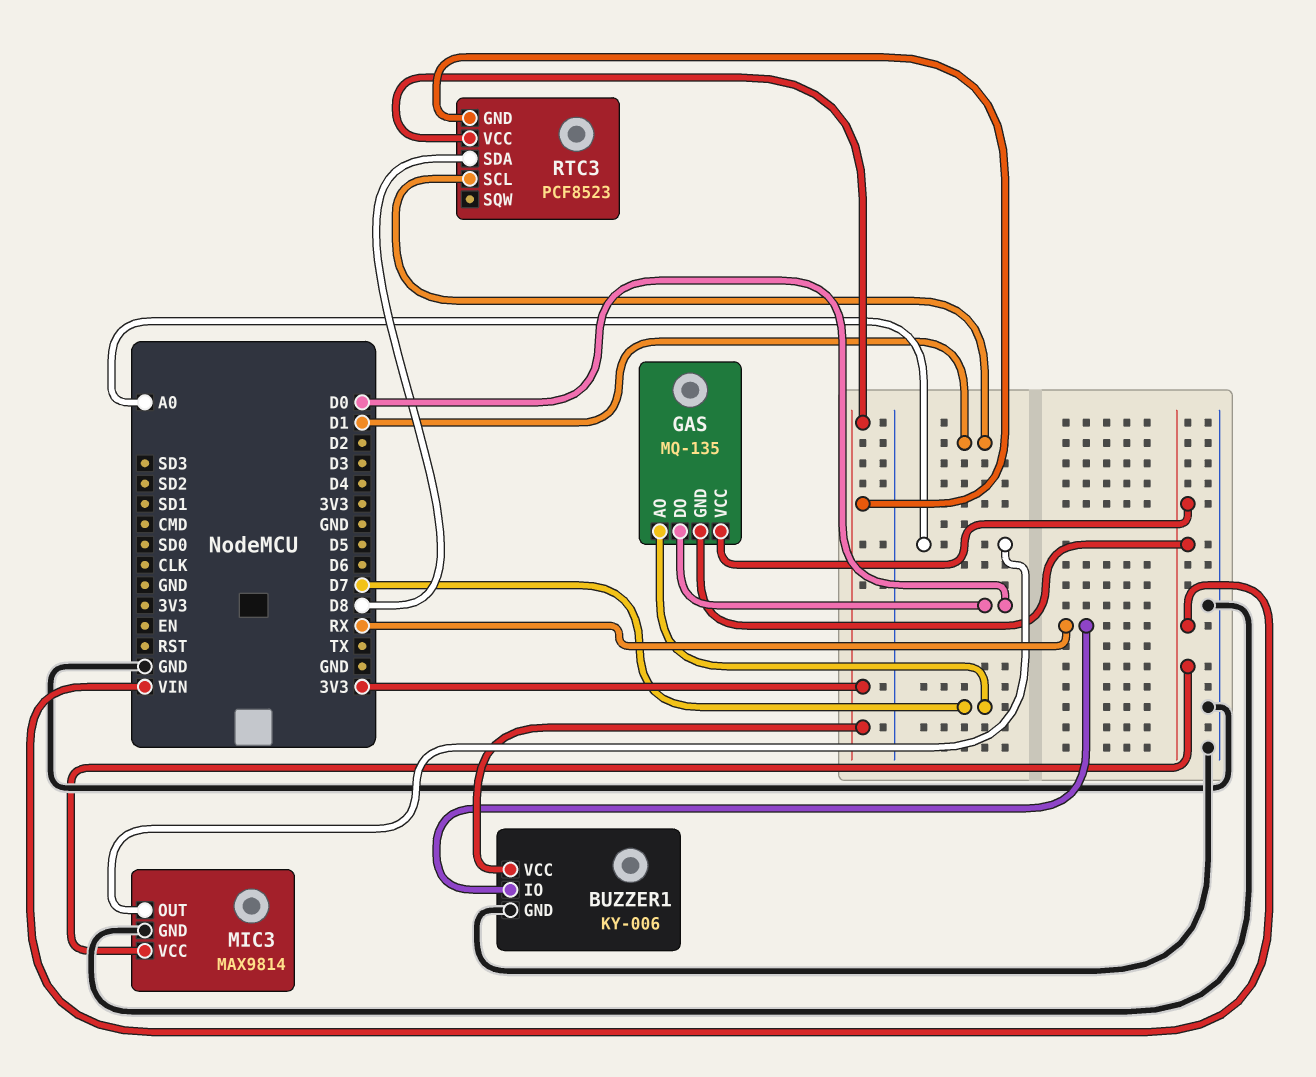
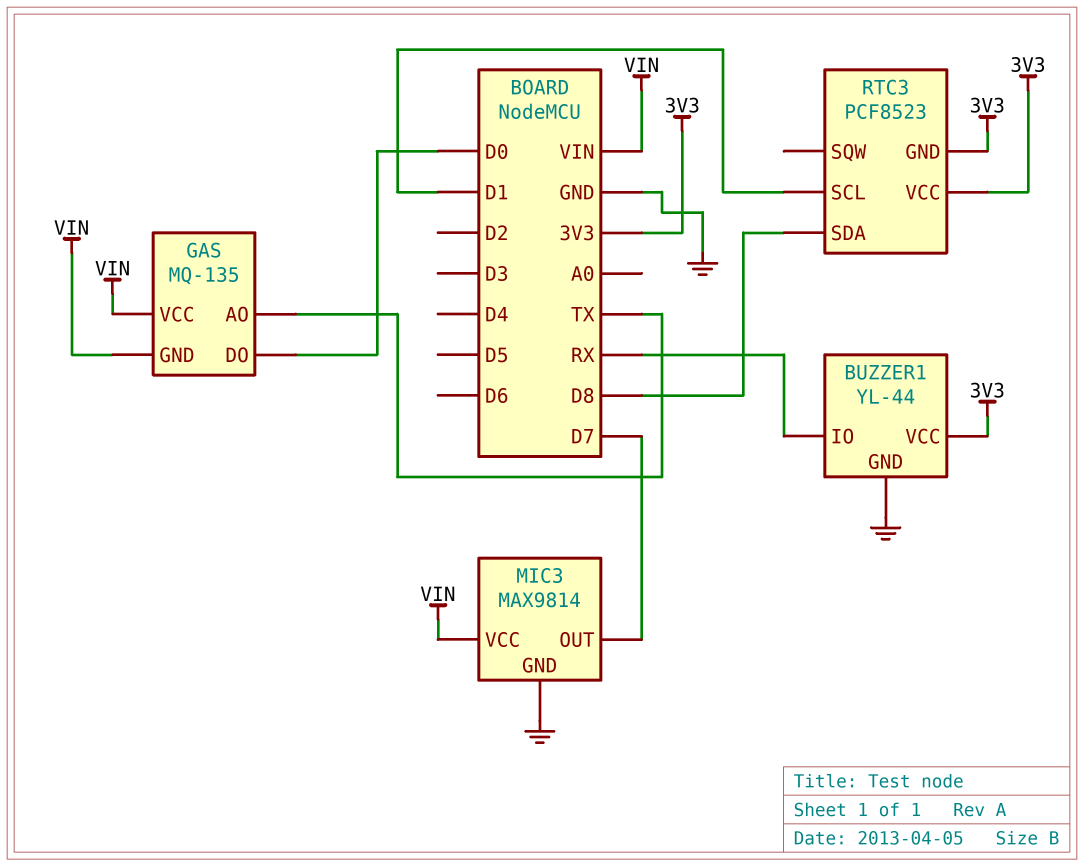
BUZZER1: KY-006 -> YL-44
GAS pin AO: D7 -> TX
MIC3 pin OUT: A0 -> D7

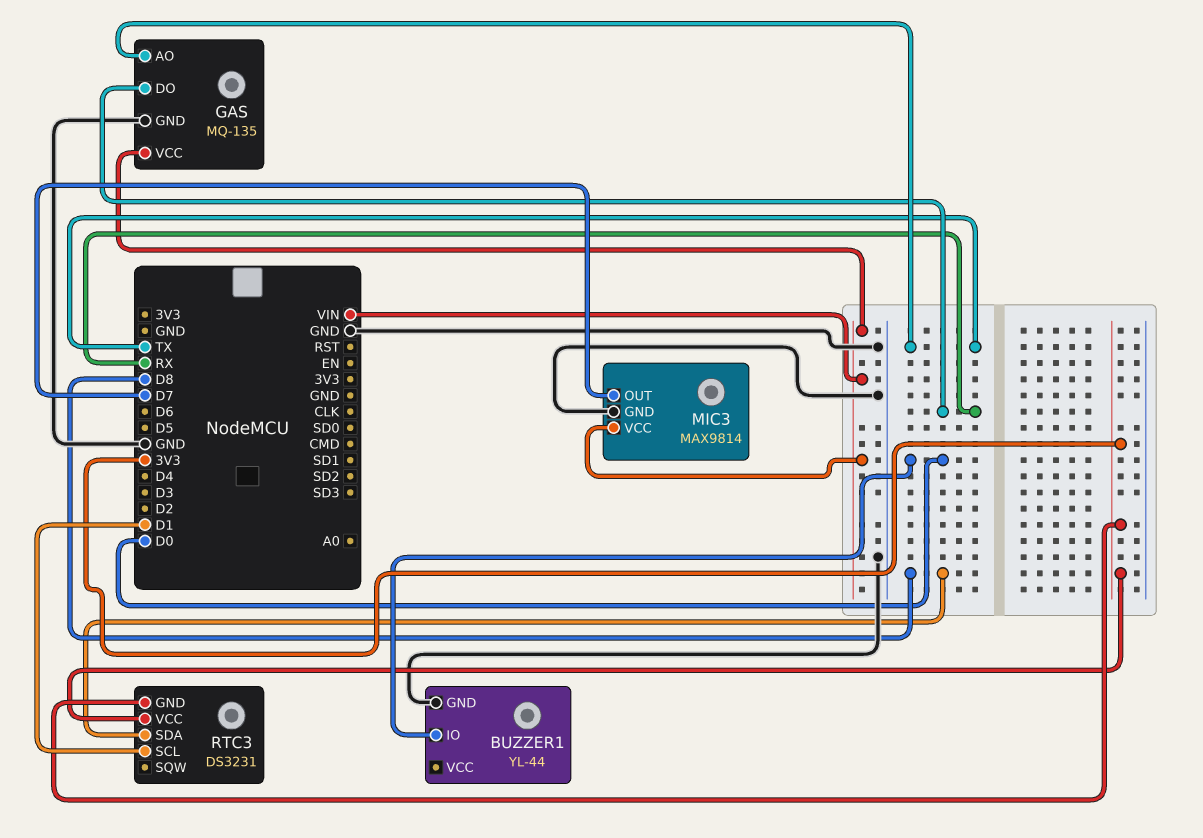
BUZZER1 pin IO: RX -> D0
BUZZER1 pin VCC: 3V3 -> none
GAS pin DO: D0 -> RX
GAS pin GND: VIN -> GND
RTC3: PCF8523 -> DS3231

